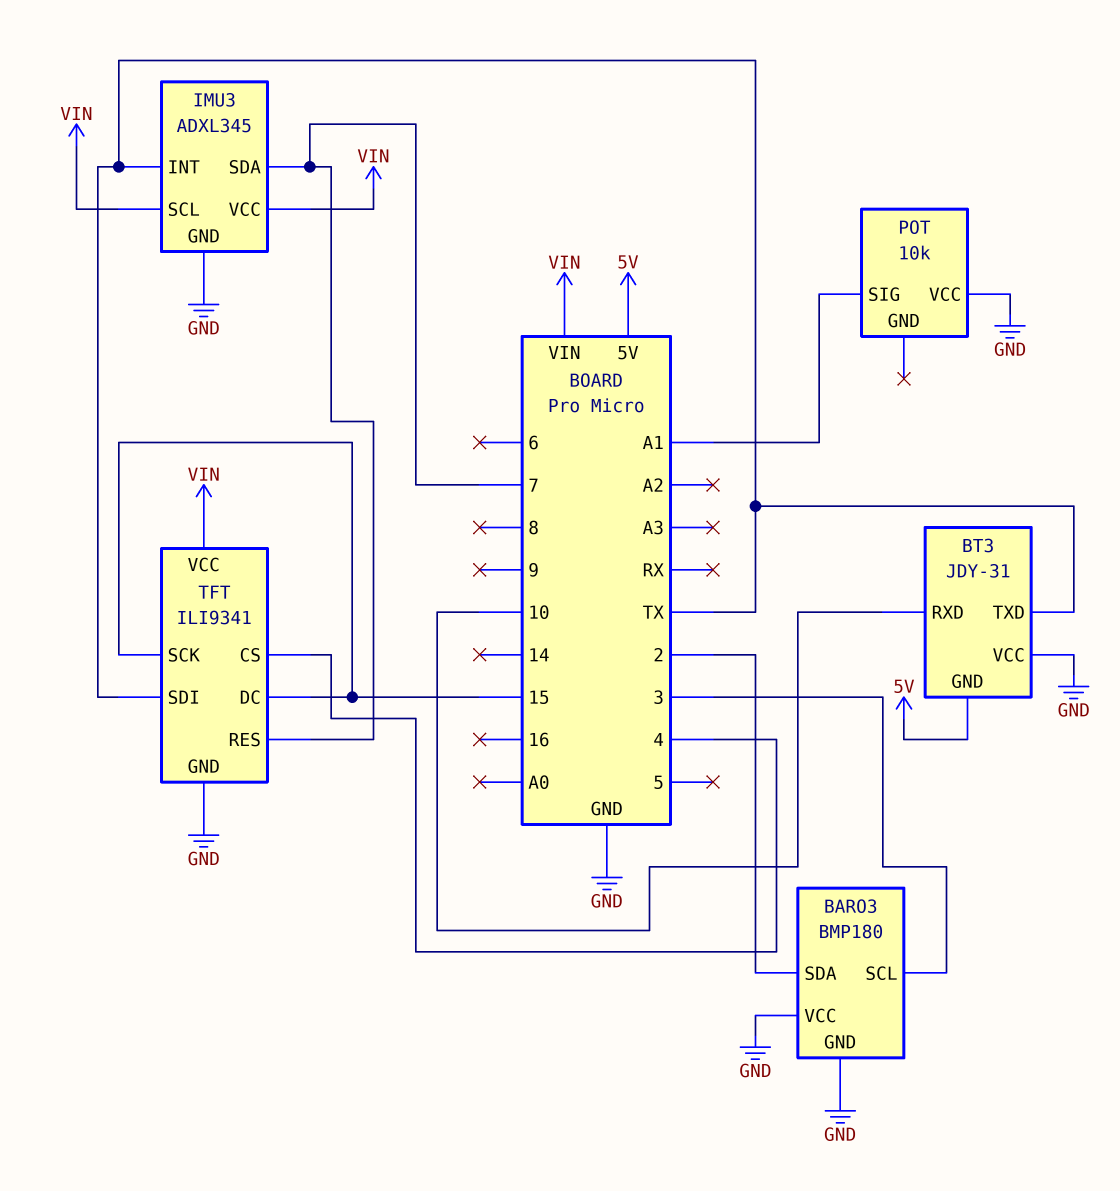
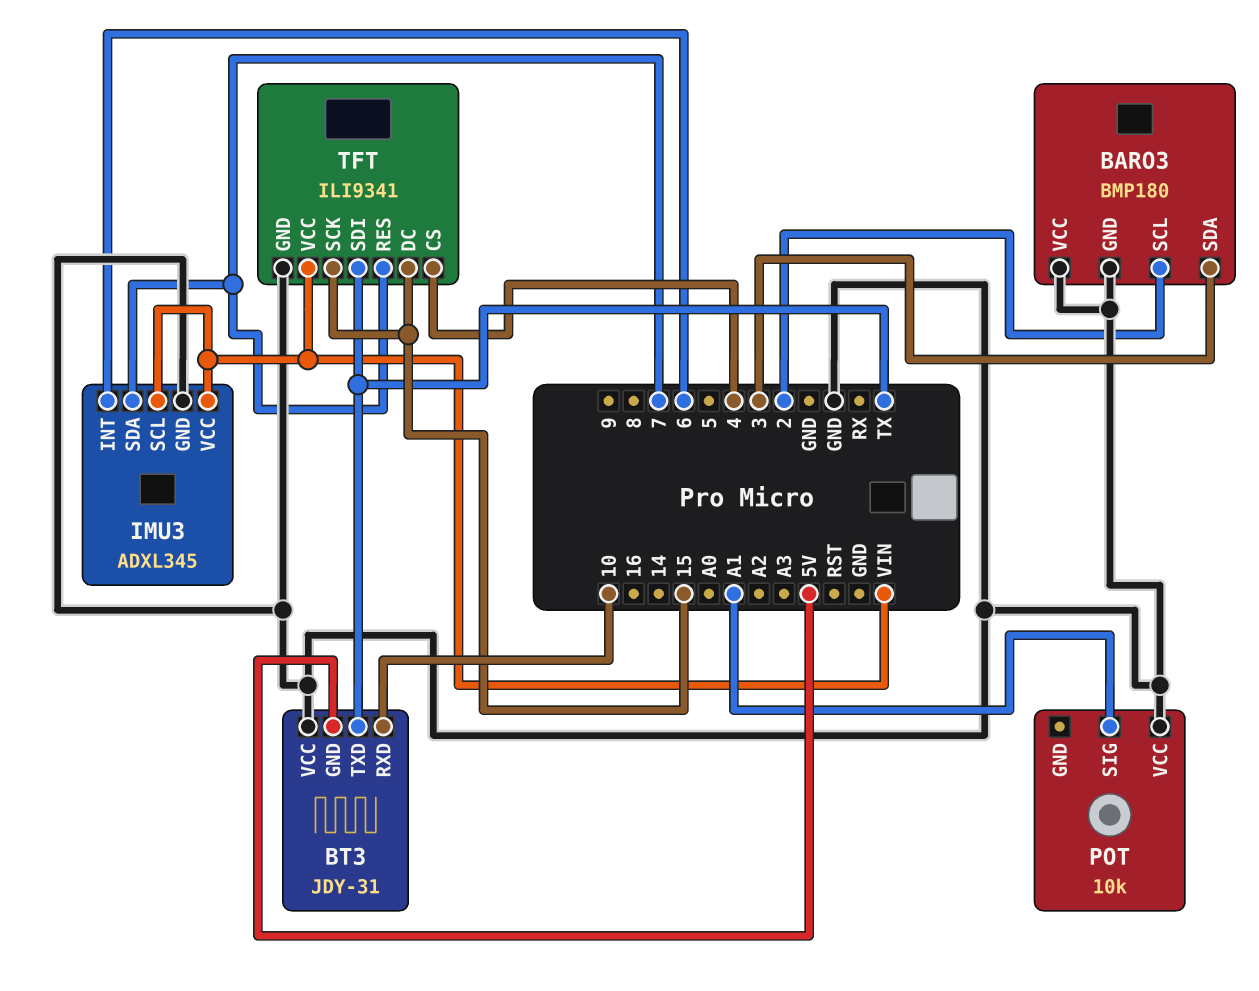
BARO3 pin SCL: 3 -> 2
BARO3 pin SDA: 2 -> 3
IMU3 pin INT: TX -> 6

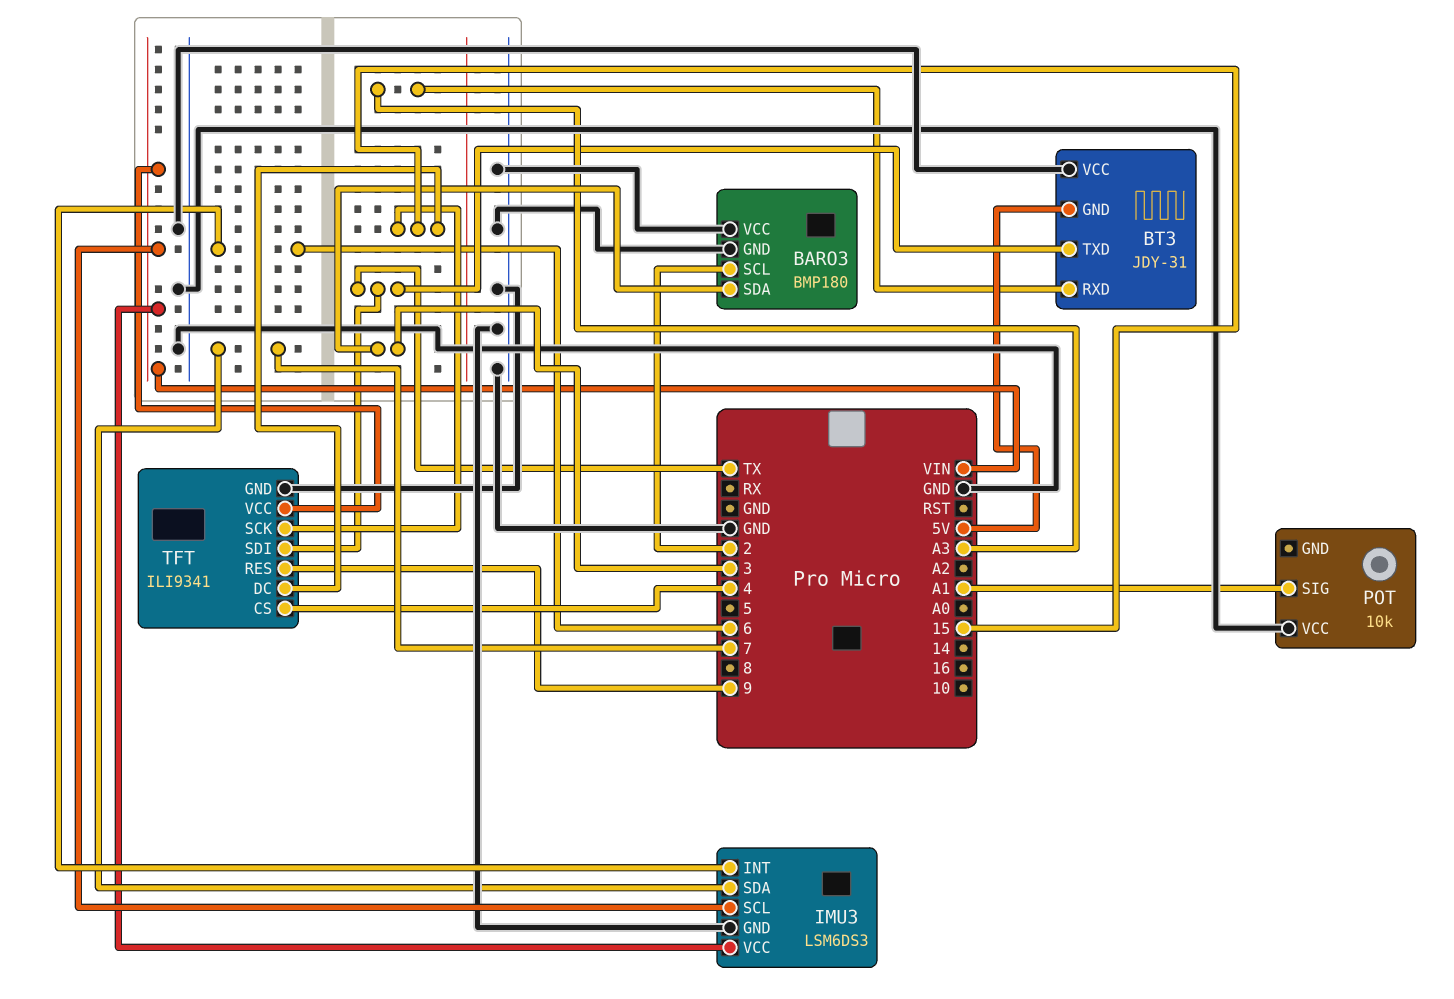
BT3 pin RXD: 10 -> A3
IMU3: ADXL345 -> LSM6DS3
TFT pin RES: 7 -> 9

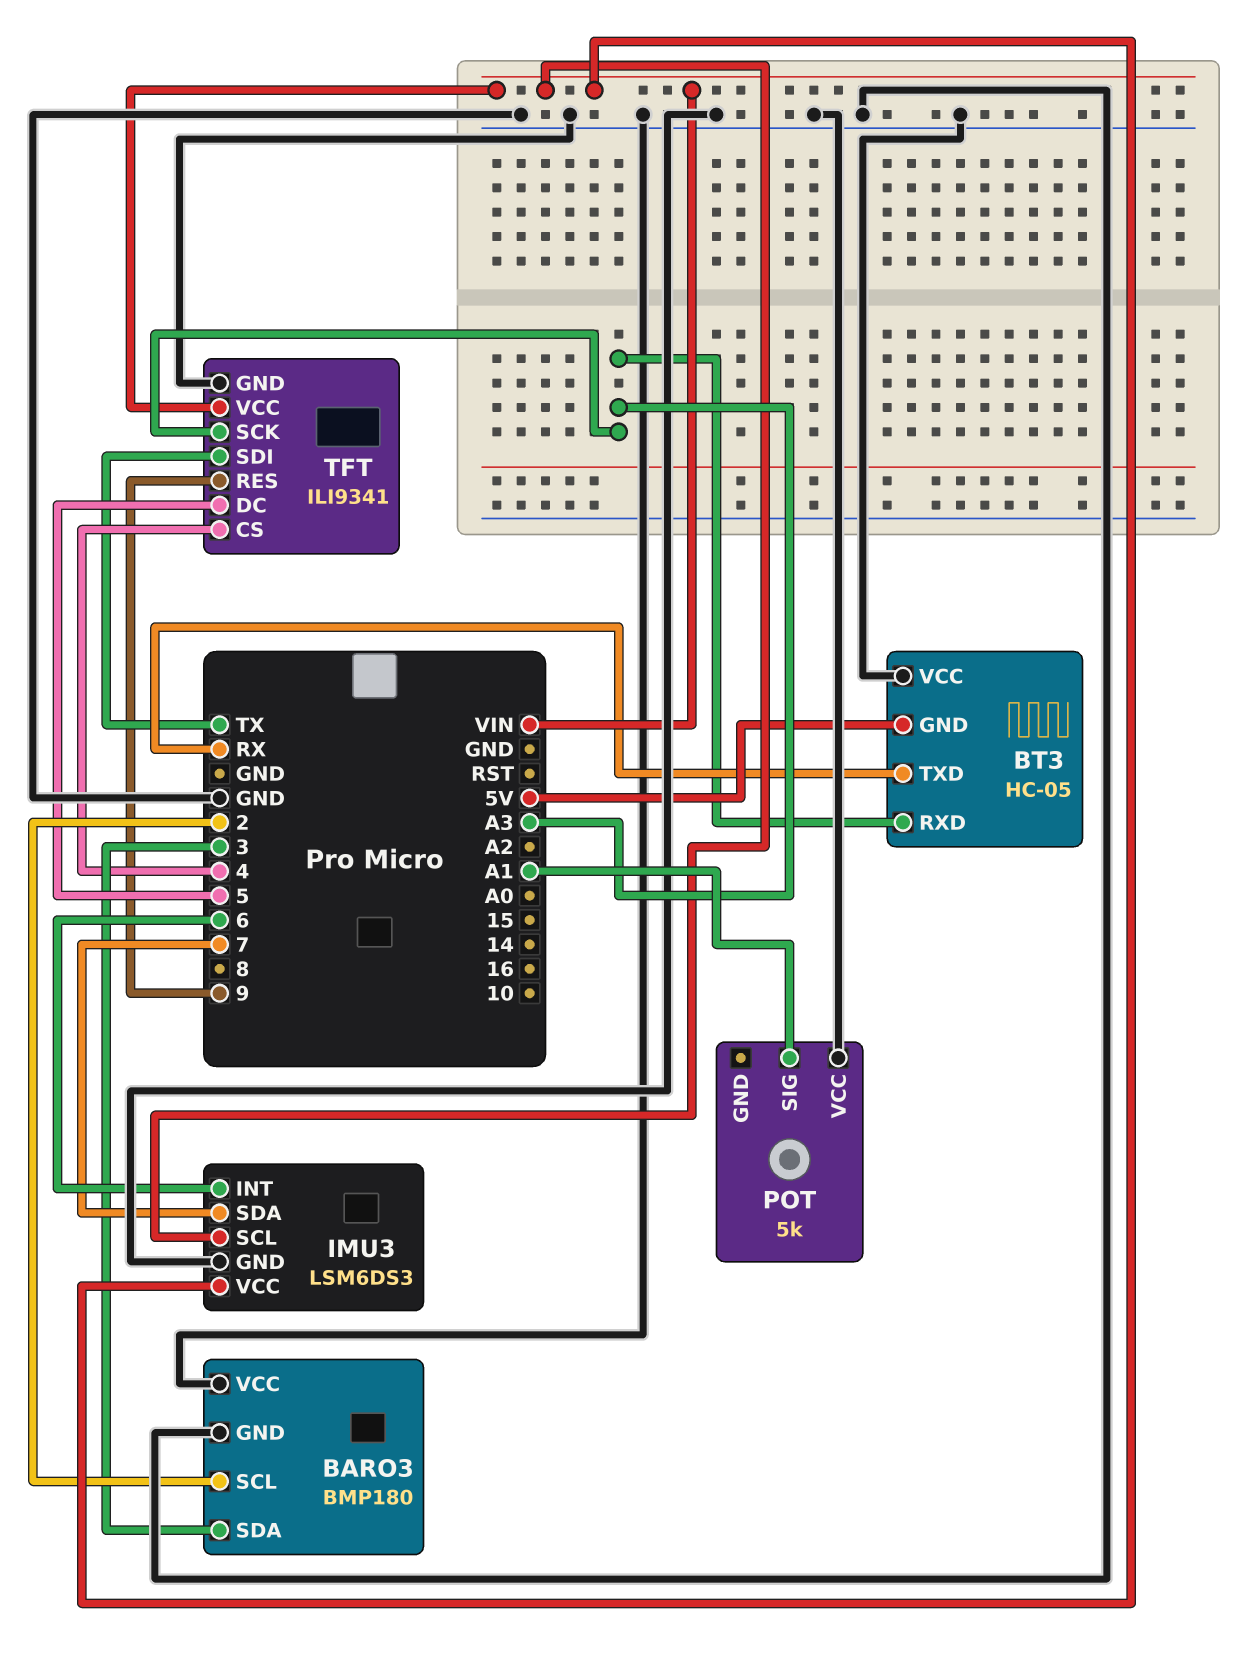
BT3: JDY-31 -> HC-05
BT3 pin TXD: TX -> RX
POT: 10k -> 5k
TFT pin DC: 15 -> 5
TFT pin SCK: 15 -> A3

